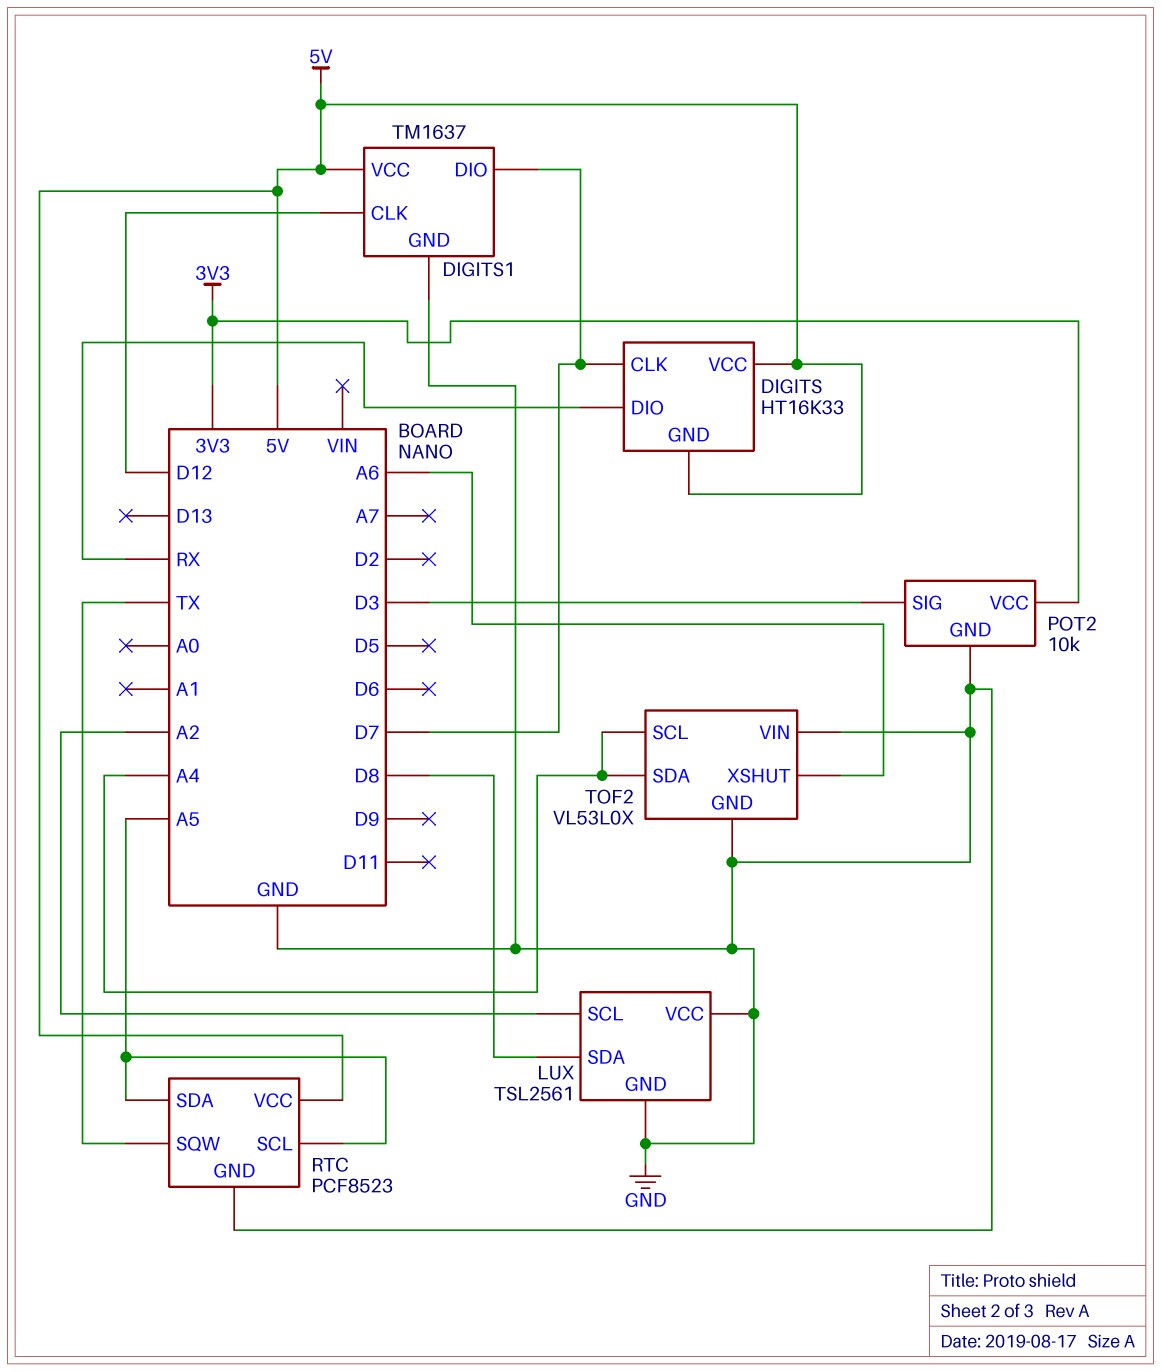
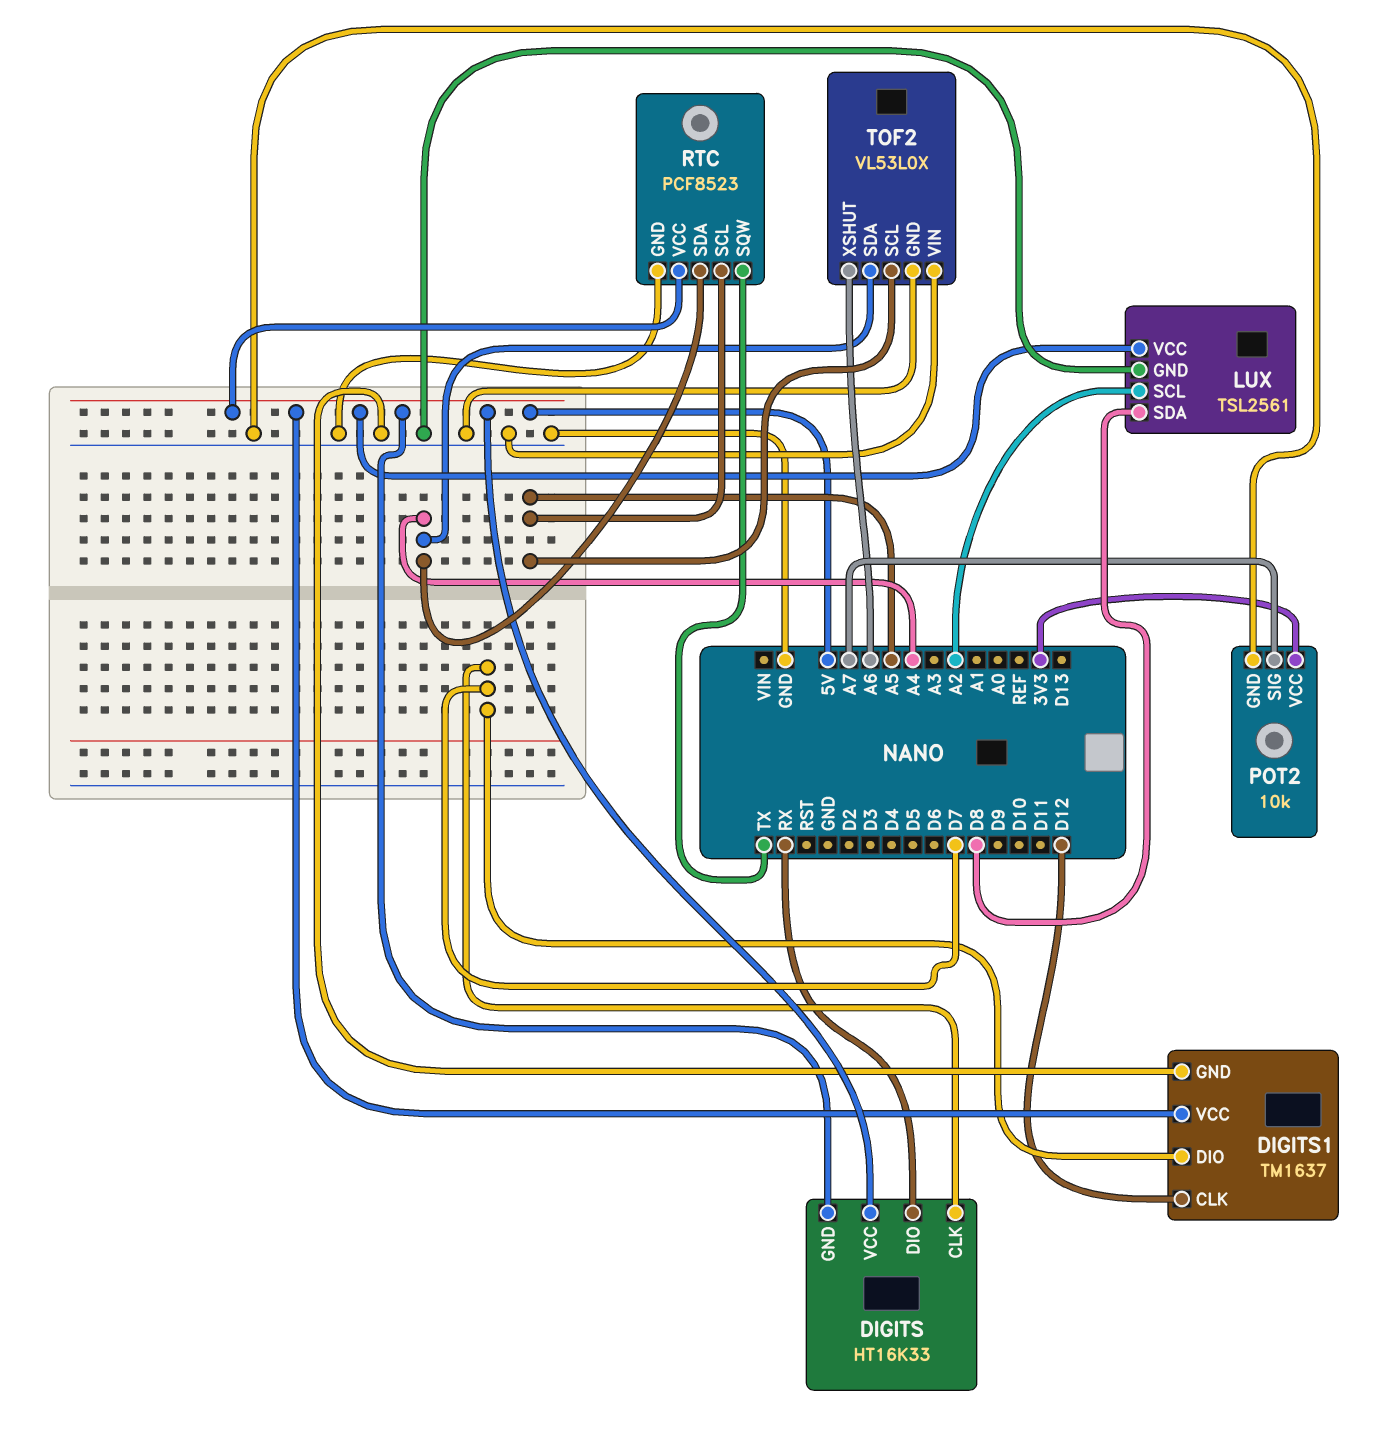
LUX pin VCC: GND -> 5V
POT2 pin SIG: D3 -> A7
RTC pin SDA: A5 -> A4
TOF2 pin SCL: A4 -> A5

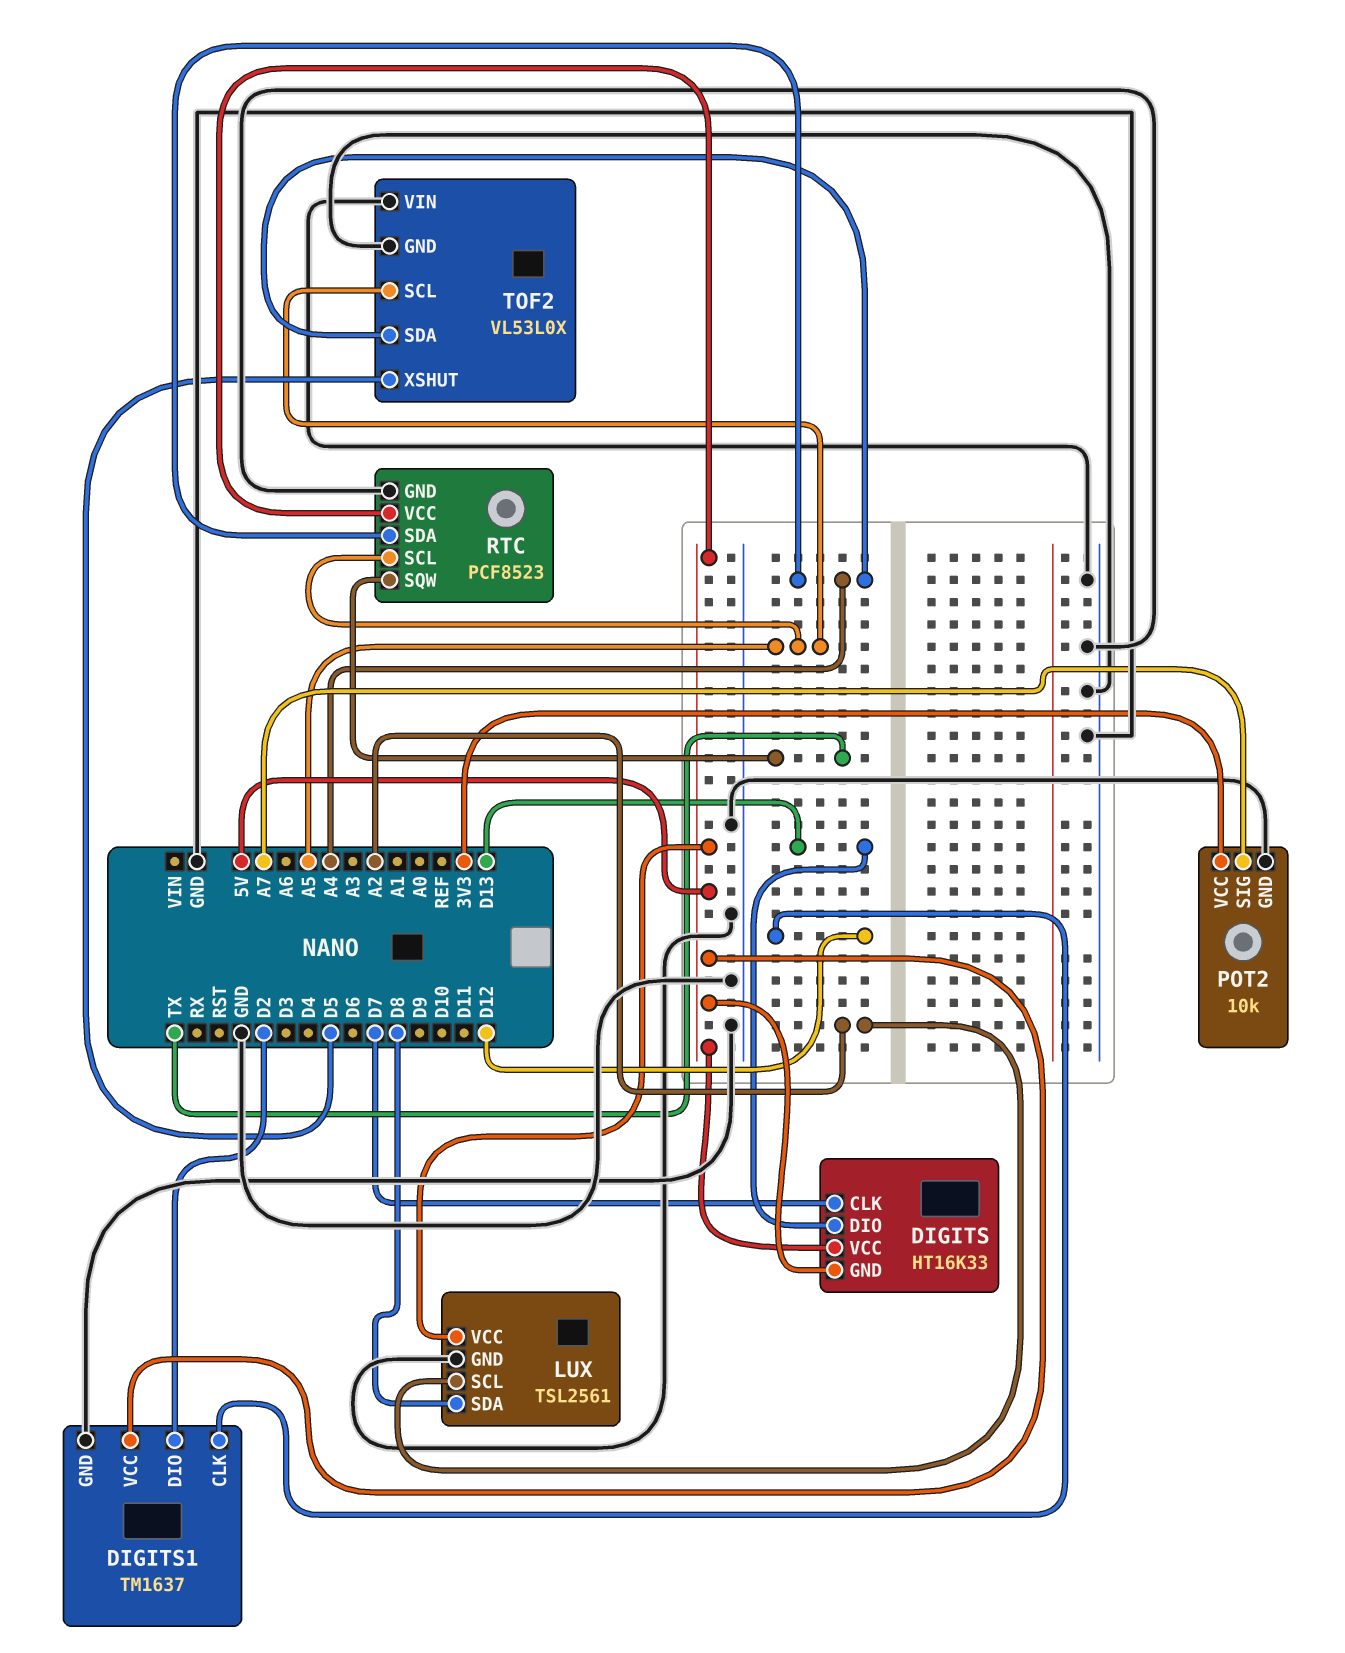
DIGITS pin DIO: RX -> D13
DIGITS1 pin DIO: D7 -> D2
TOF2 pin XSHUT: A6 -> D5

